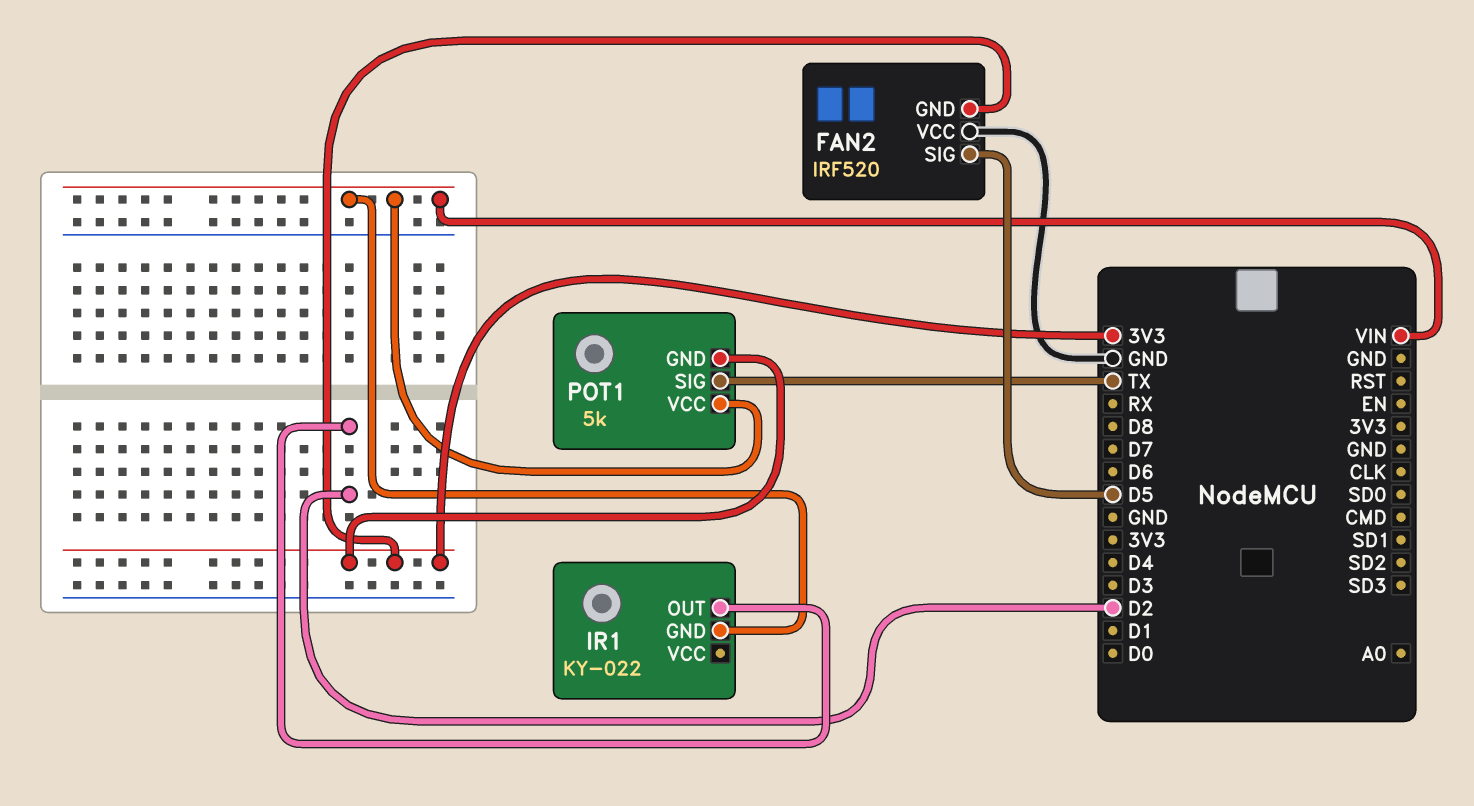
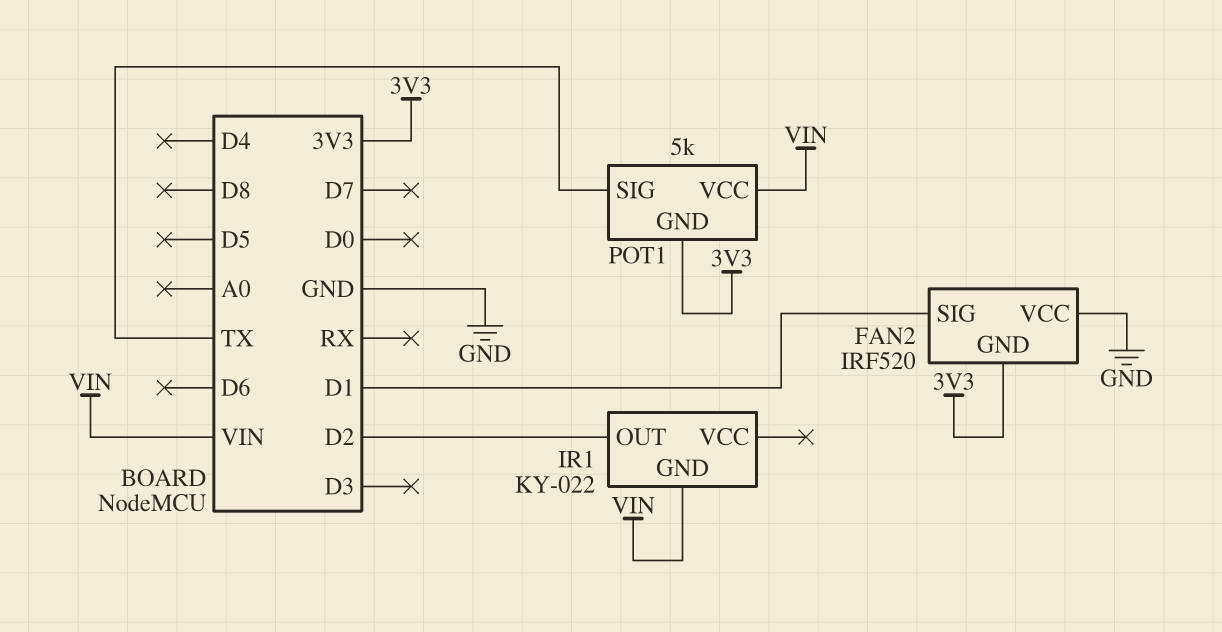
FAN2 pin SIG: D5 -> D1

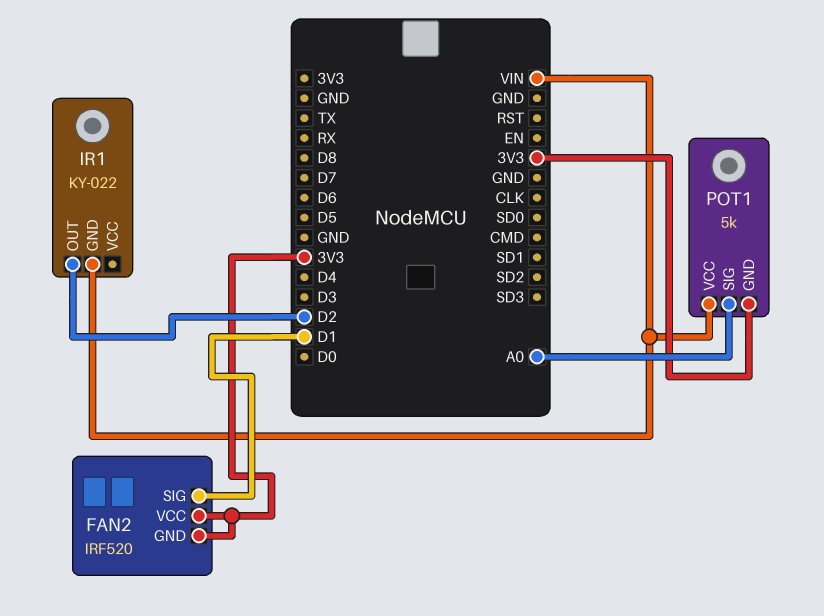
FAN2 pin VCC: GND -> 3V3
POT1 pin SIG: TX -> A0

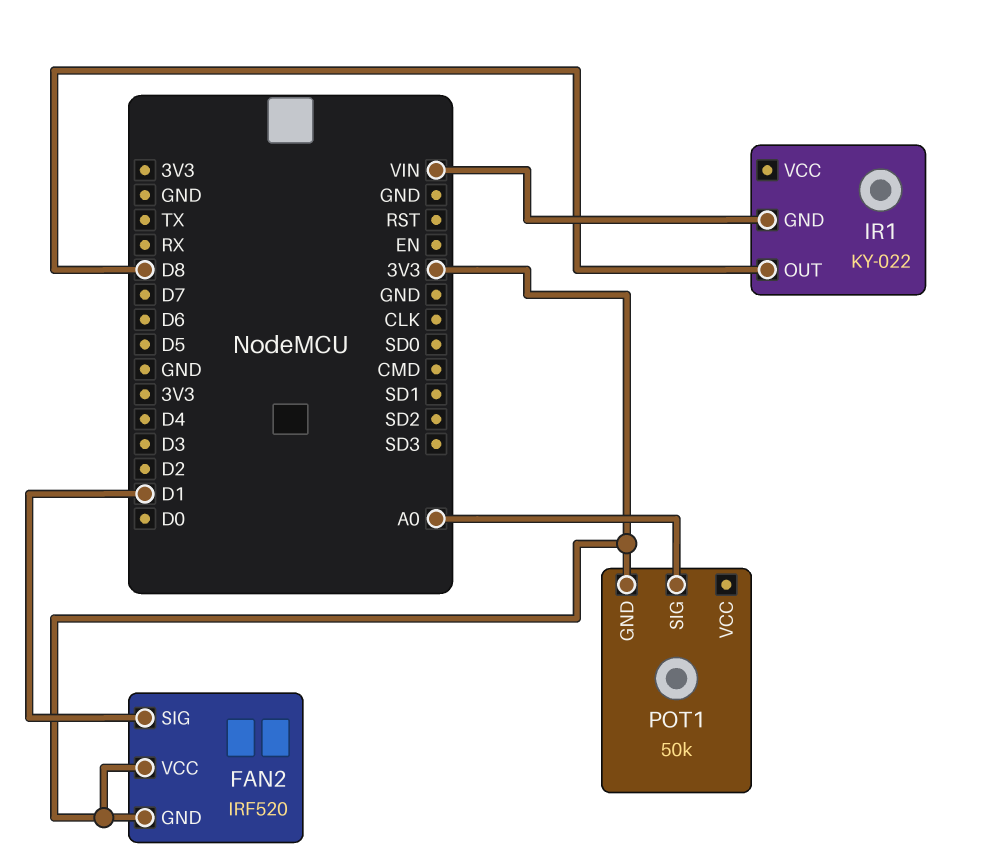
IR1 pin OUT: D2 -> D8
POT1: 5k -> 50k
POT1 pin VCC: VIN -> none

